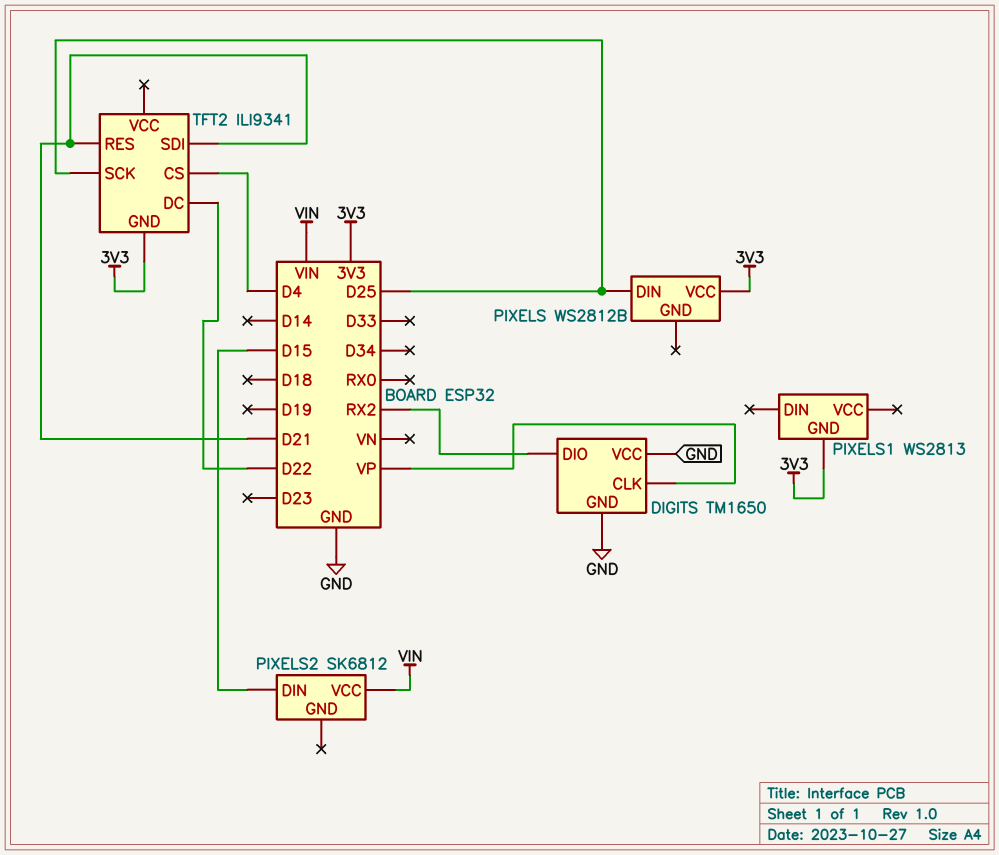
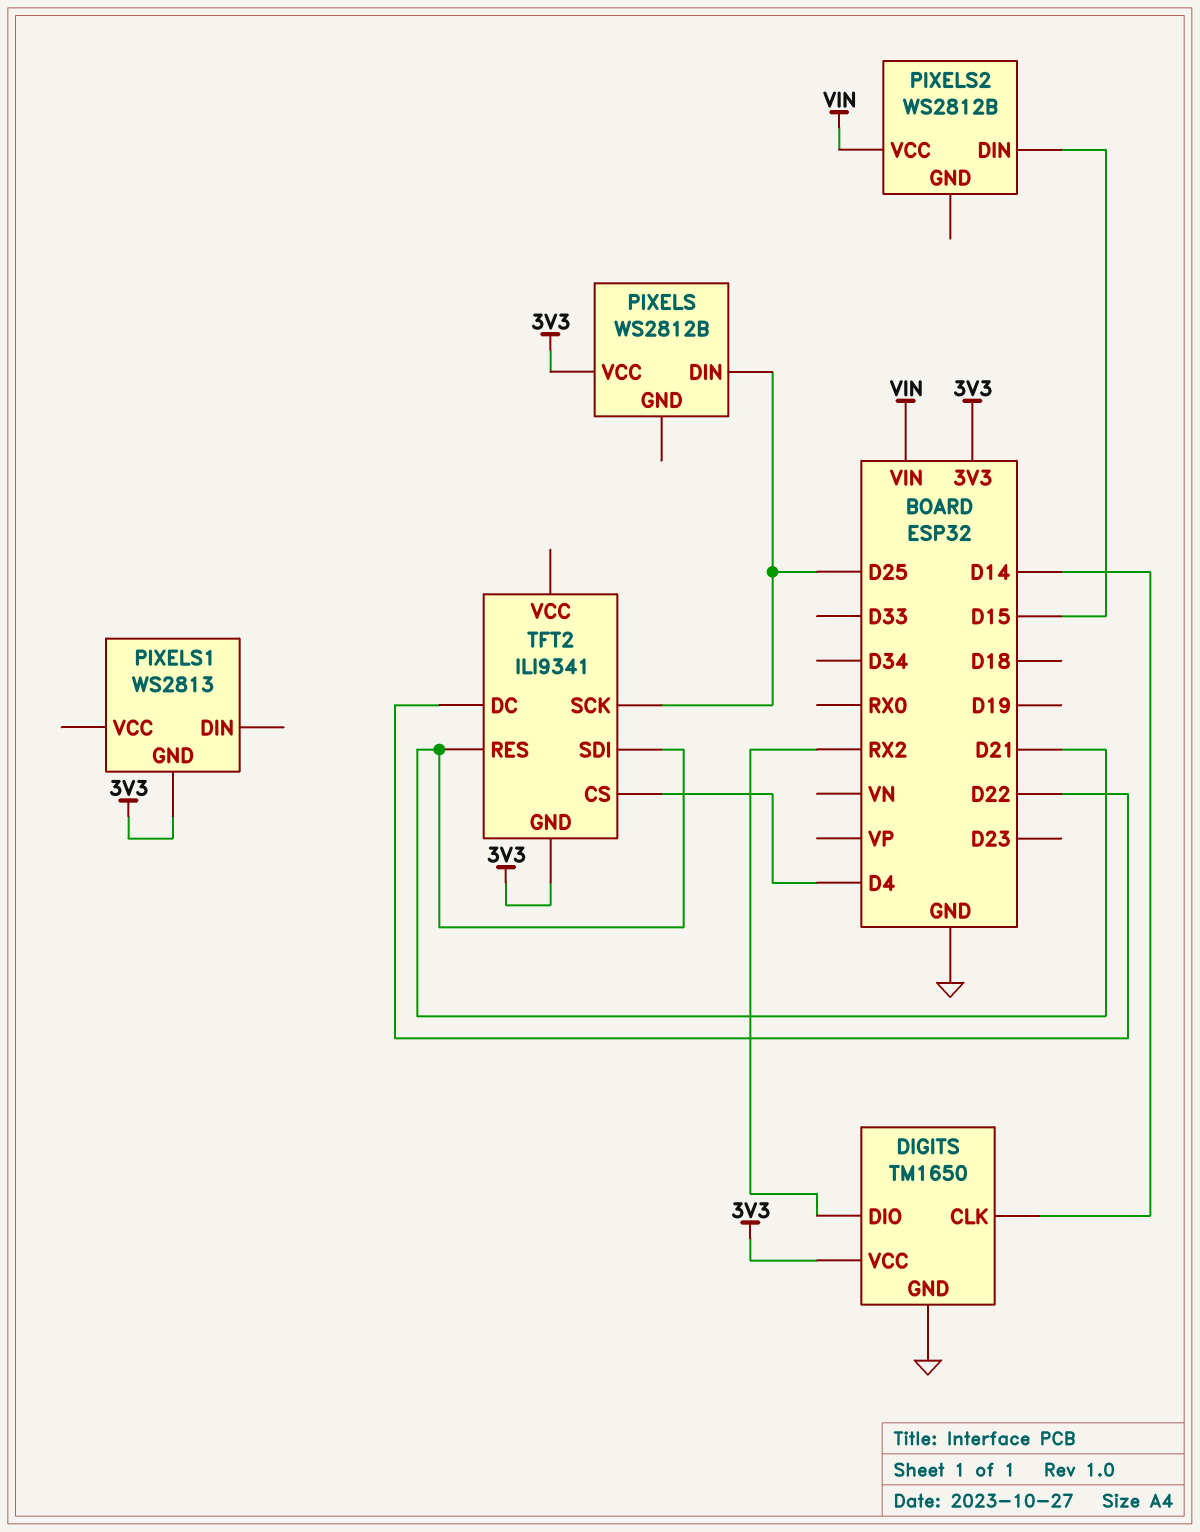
DIGITS pin CLK: VP -> D14
DIGITS pin VCC: GND -> 3V3
PIXELS2: SK6812 -> WS2812B

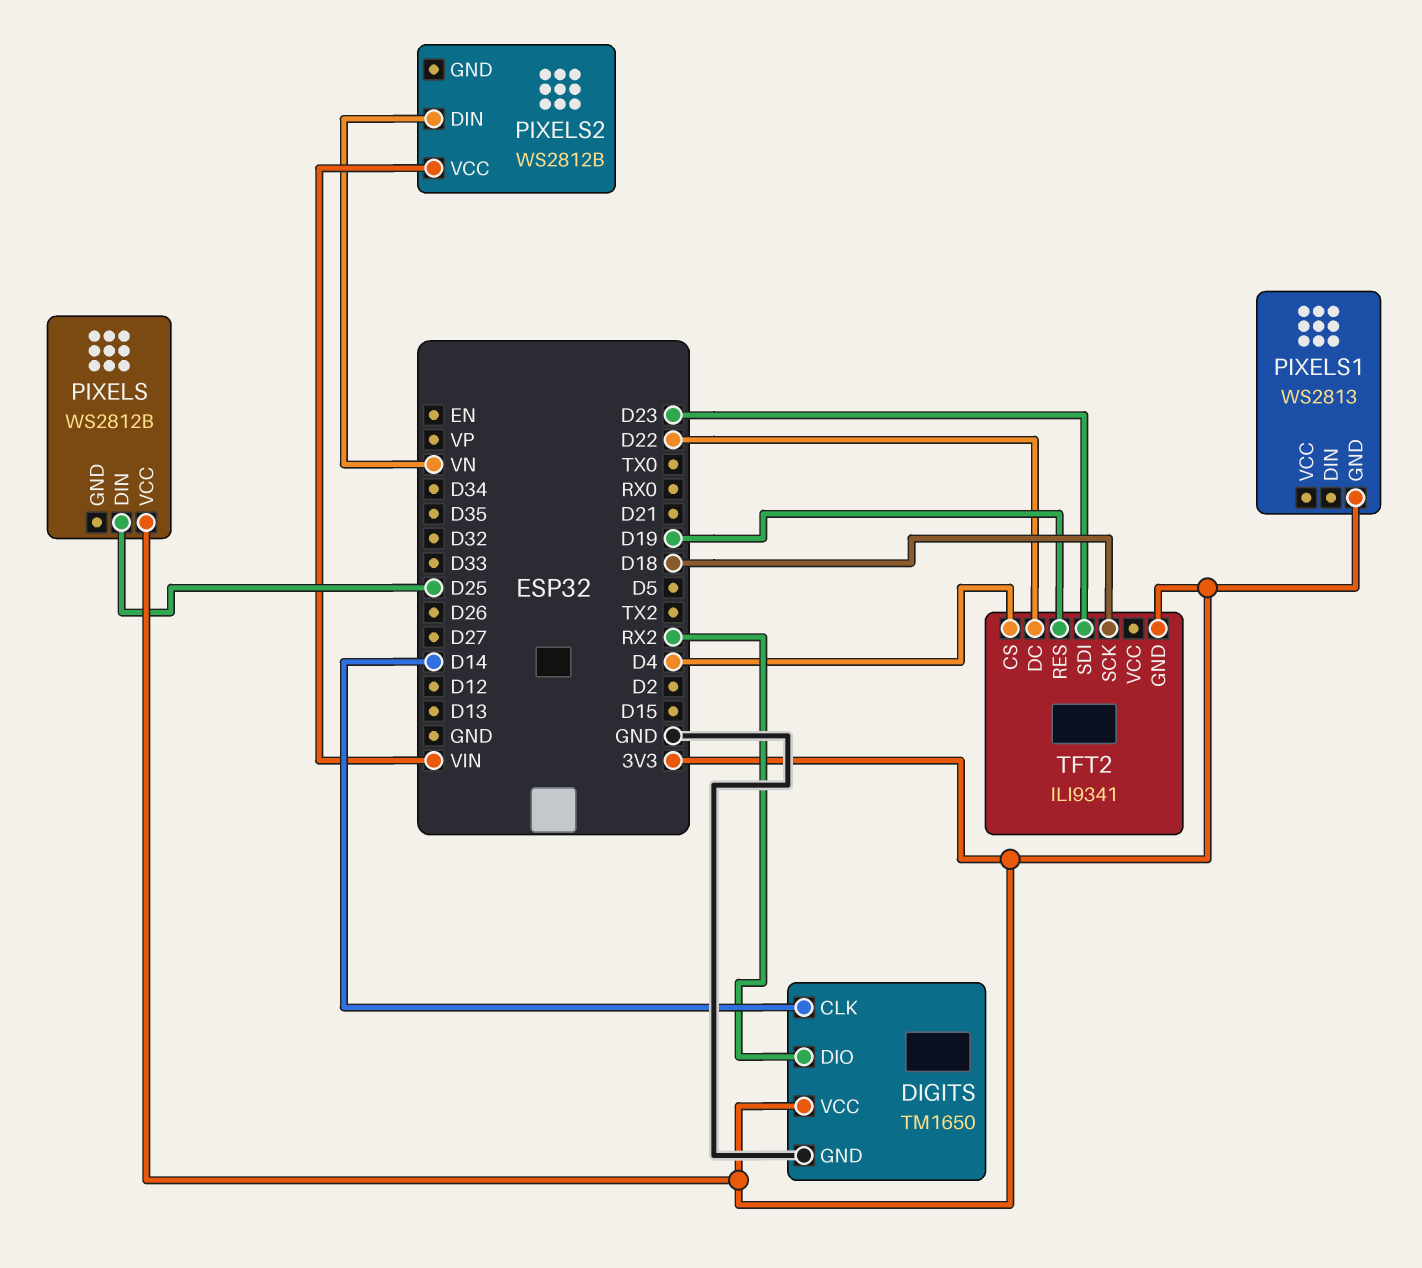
PIXELS2 pin DIN: D15 -> VN
TFT2 pin RES: D21 -> D19
TFT2 pin SCK: D25 -> D18
TFT2 pin SDI: D21 -> D23

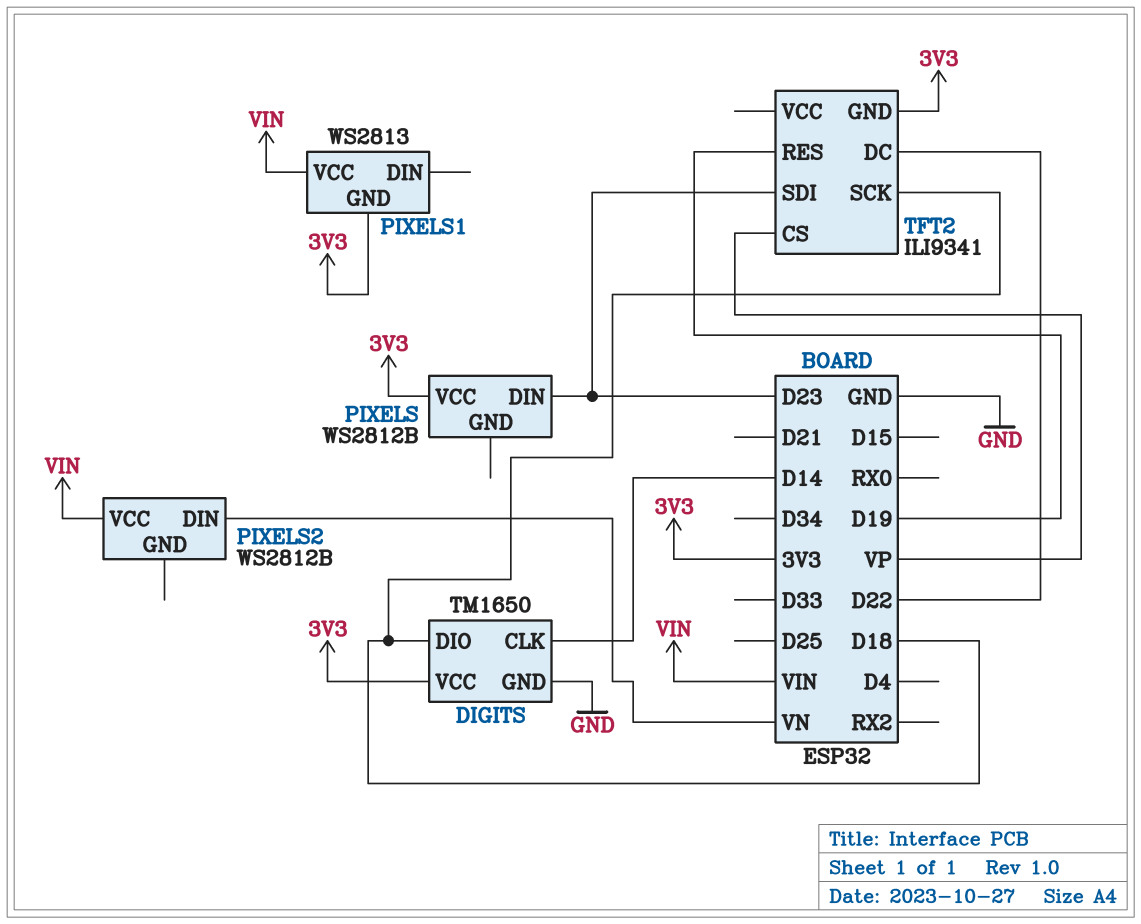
DIGITS pin DIO: RX2 -> D18
PIXELS pin DIN: D25 -> D23
PIXELS1 pin VCC: none -> VIN
TFT2 pin CS: D4 -> VP

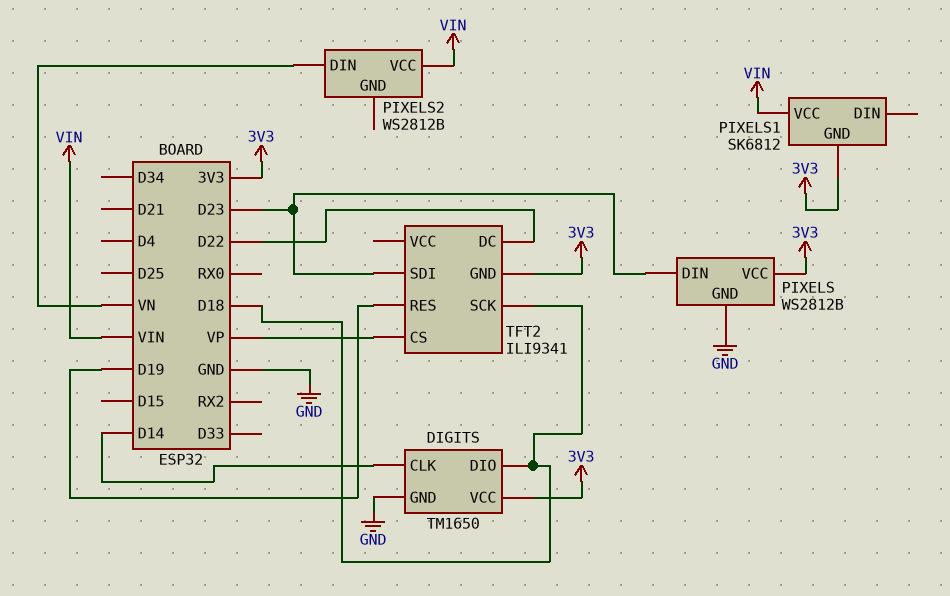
PIXELS pin GND: none -> GND
PIXELS1: WS2813 -> SK6812

